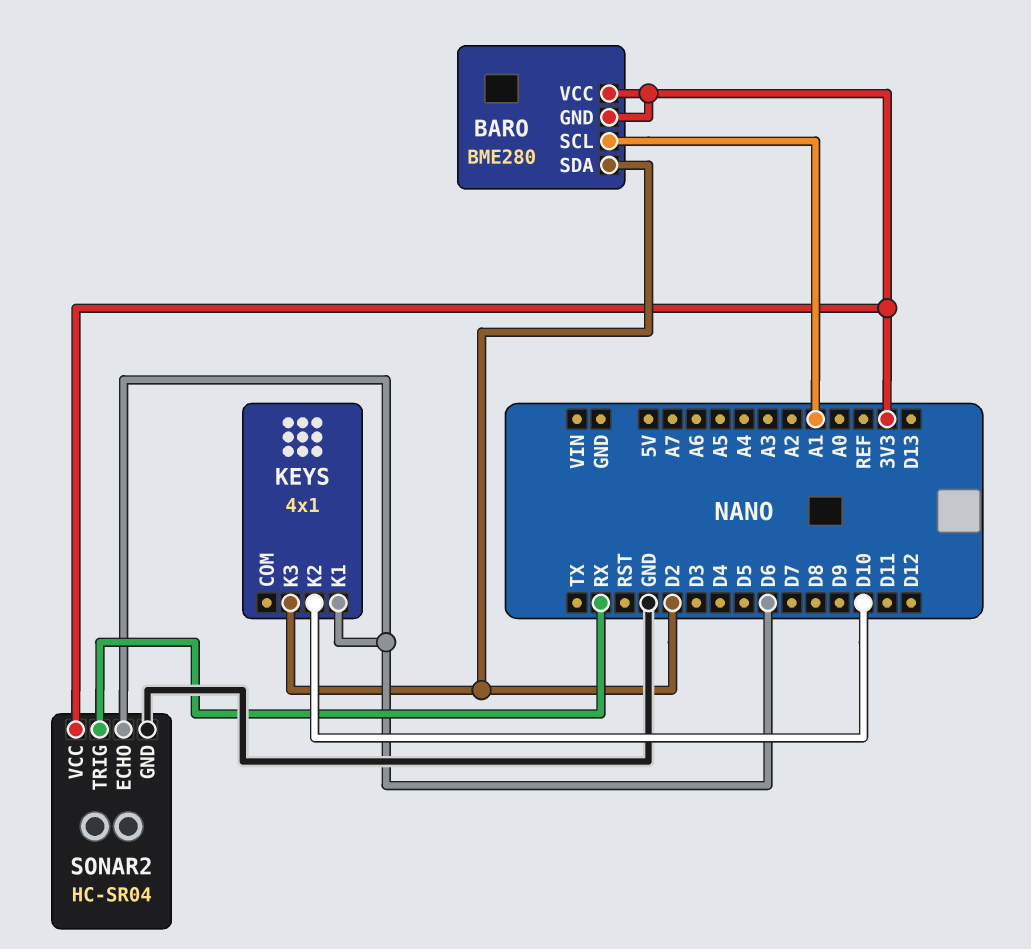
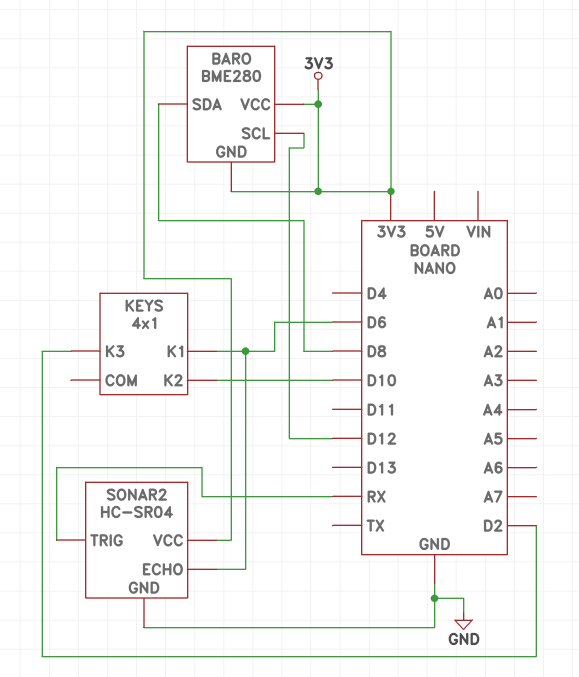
BARO pin SCL: A1 -> D12
BARO pin SDA: D2 -> D8

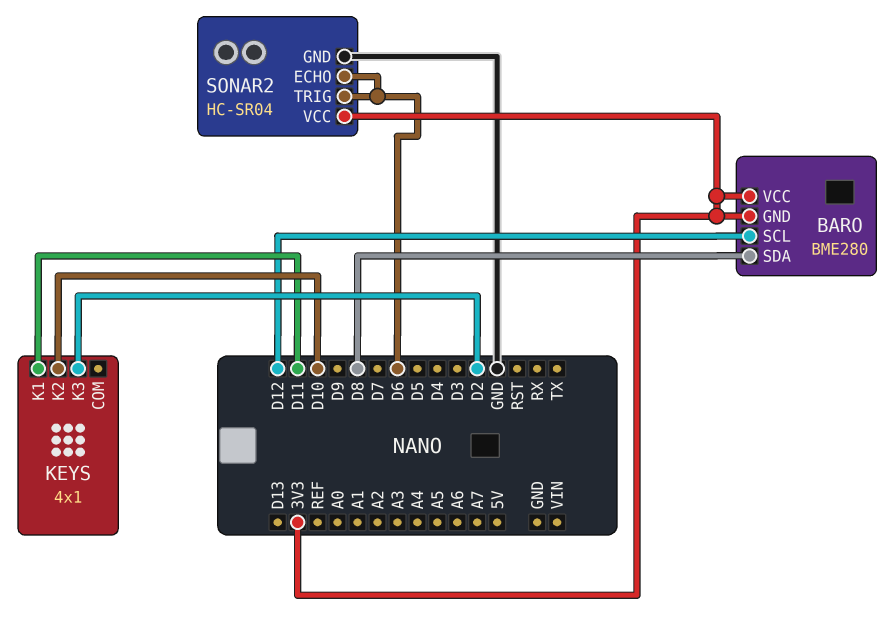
KEYS pin K1: D6 -> D11
SONAR2 pin TRIG: RX -> D6

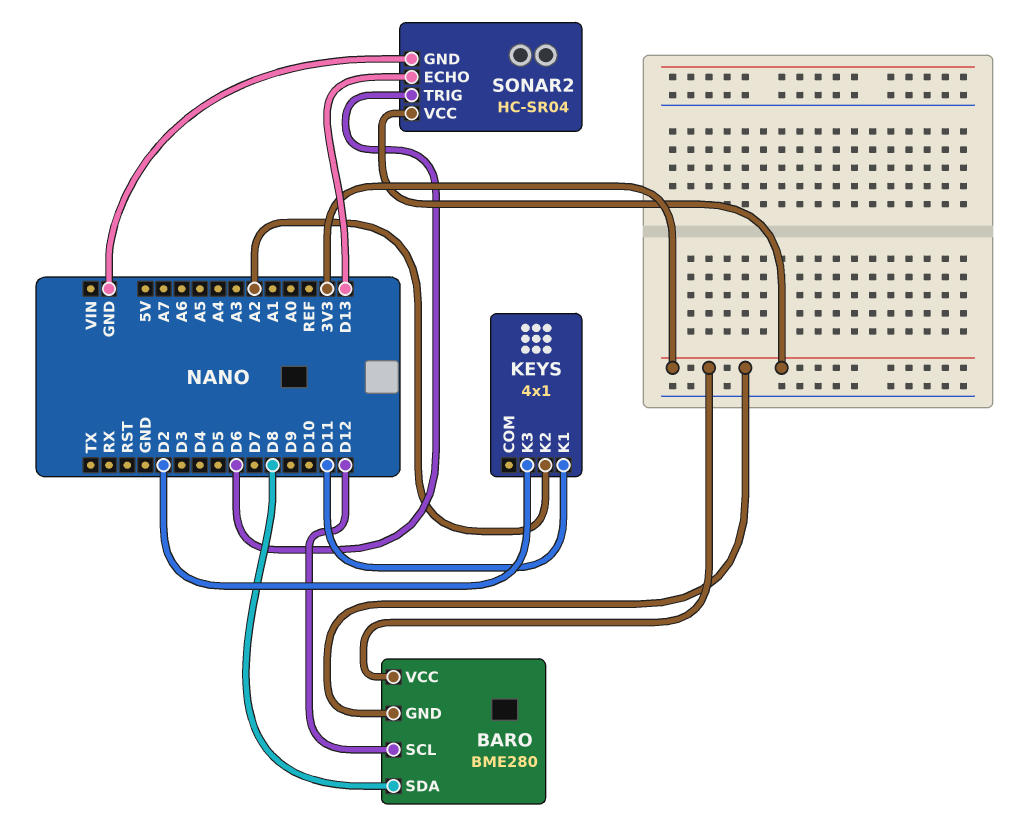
KEYS pin K2: D10 -> A2
SONAR2 pin ECHO: D6 -> D13

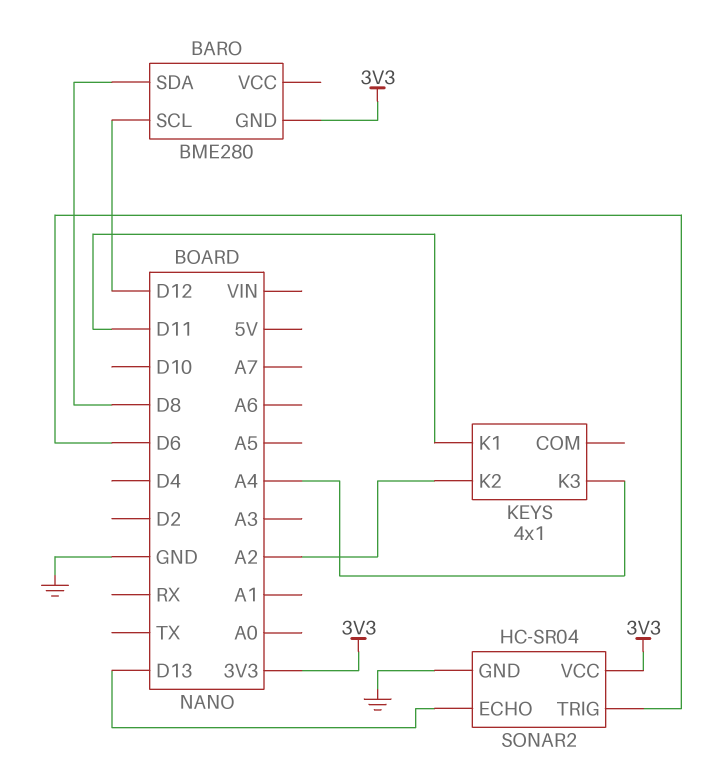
BARO pin VCC: 3V3 -> none
KEYS pin K3: D2 -> A4

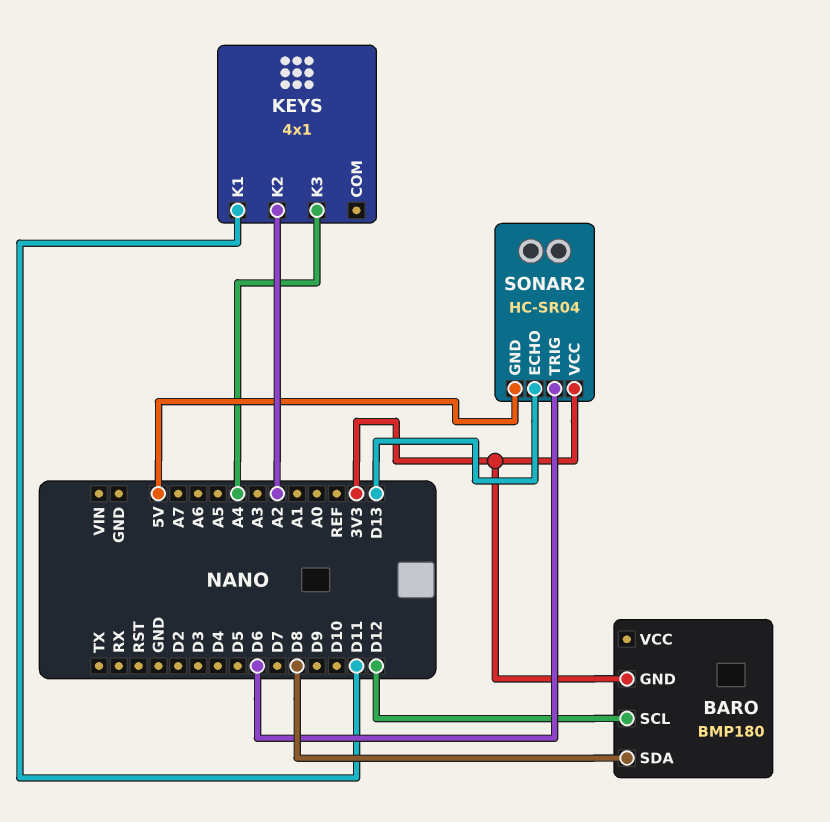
BARO: BME280 -> BMP180
SONAR2 pin GND: GND -> 5V

